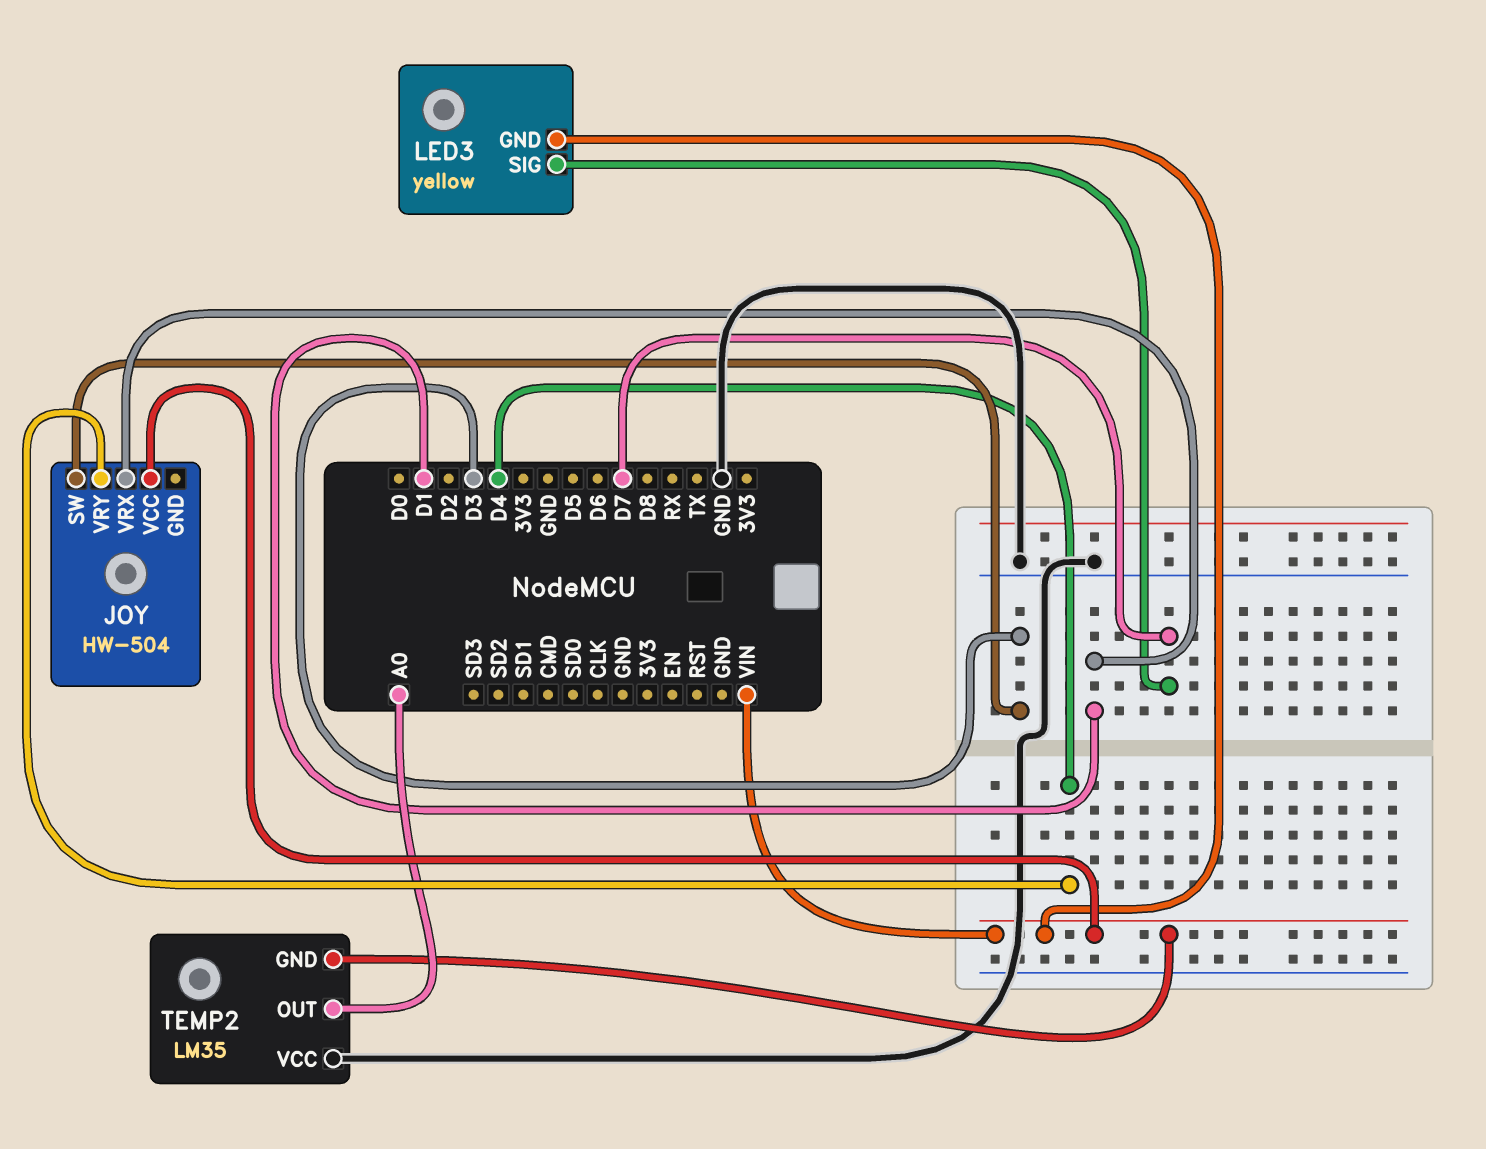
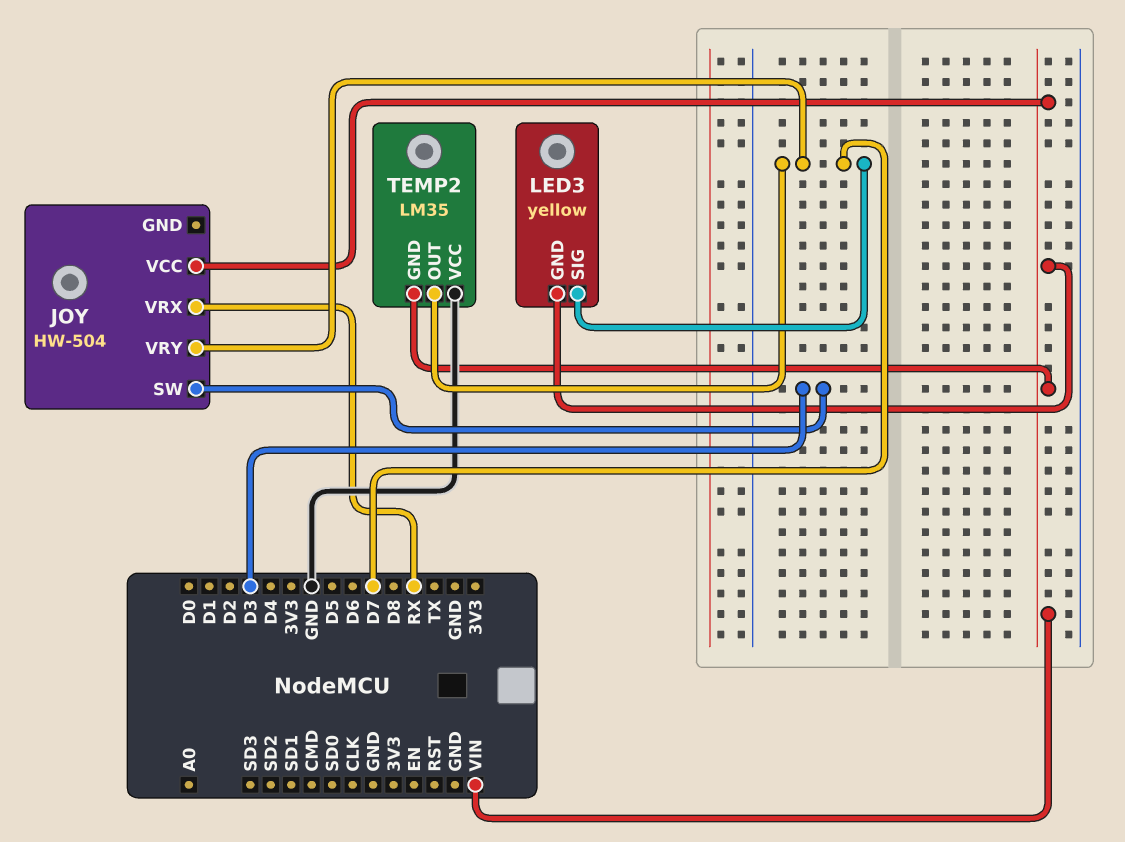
JOY pin VRX: D1 -> RX
JOY pin VRY: D4 -> D7
TEMP2 pin OUT: A0 -> D7

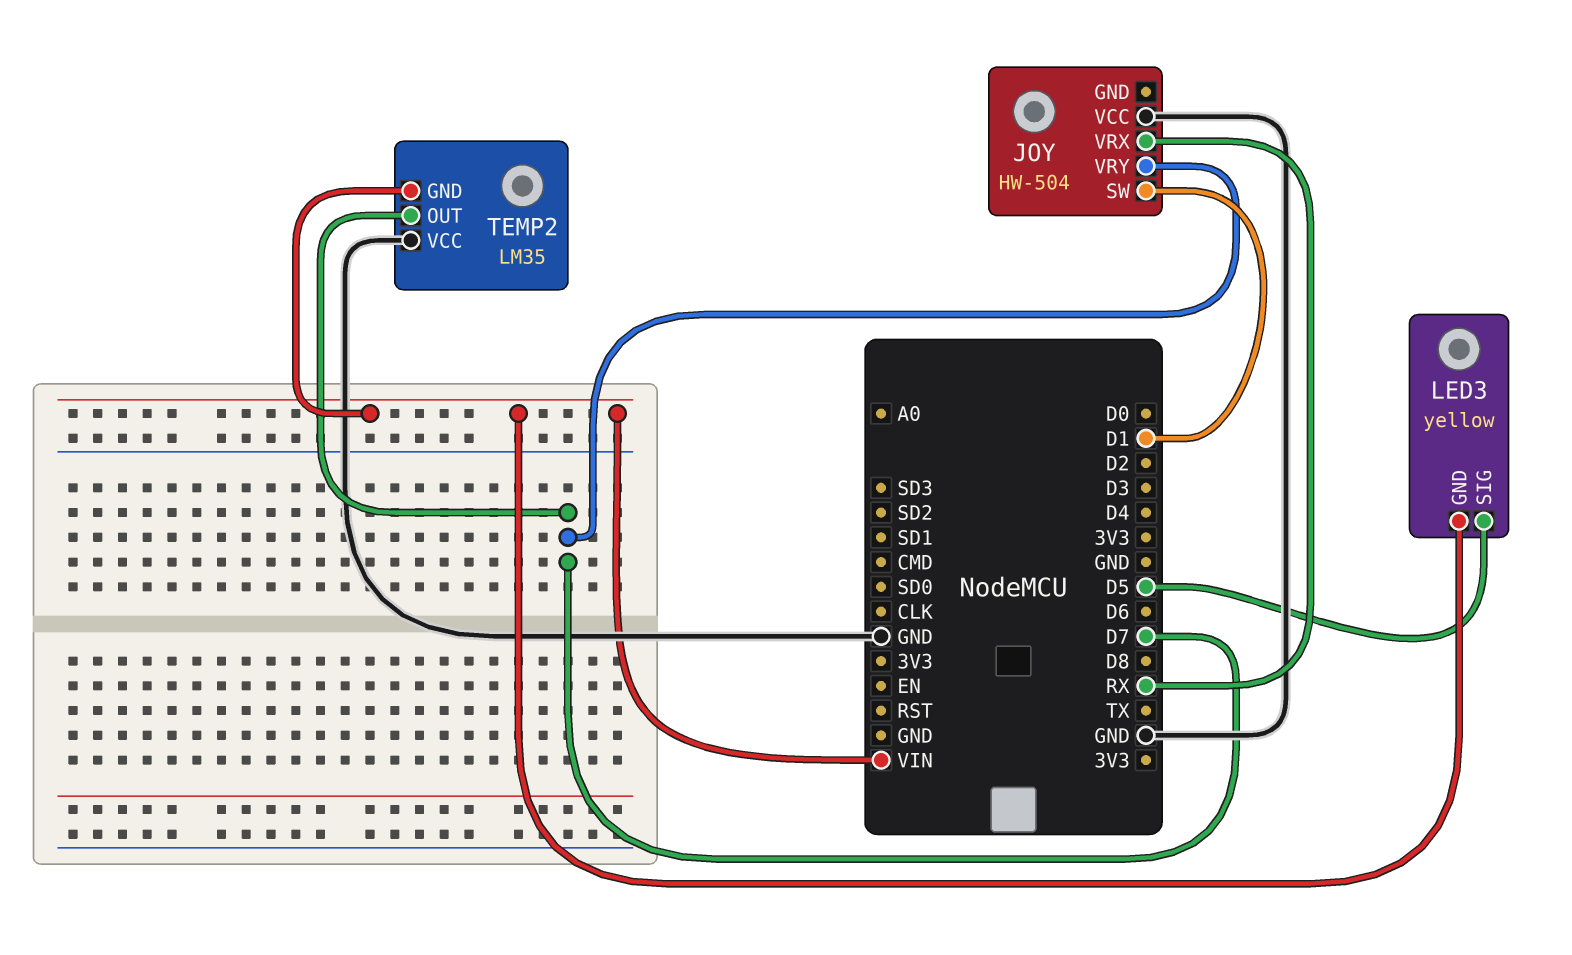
JOY pin SW: D3 -> D1
JOY pin VCC: VIN -> GND
LED3 pin SIG: D7 -> D5

